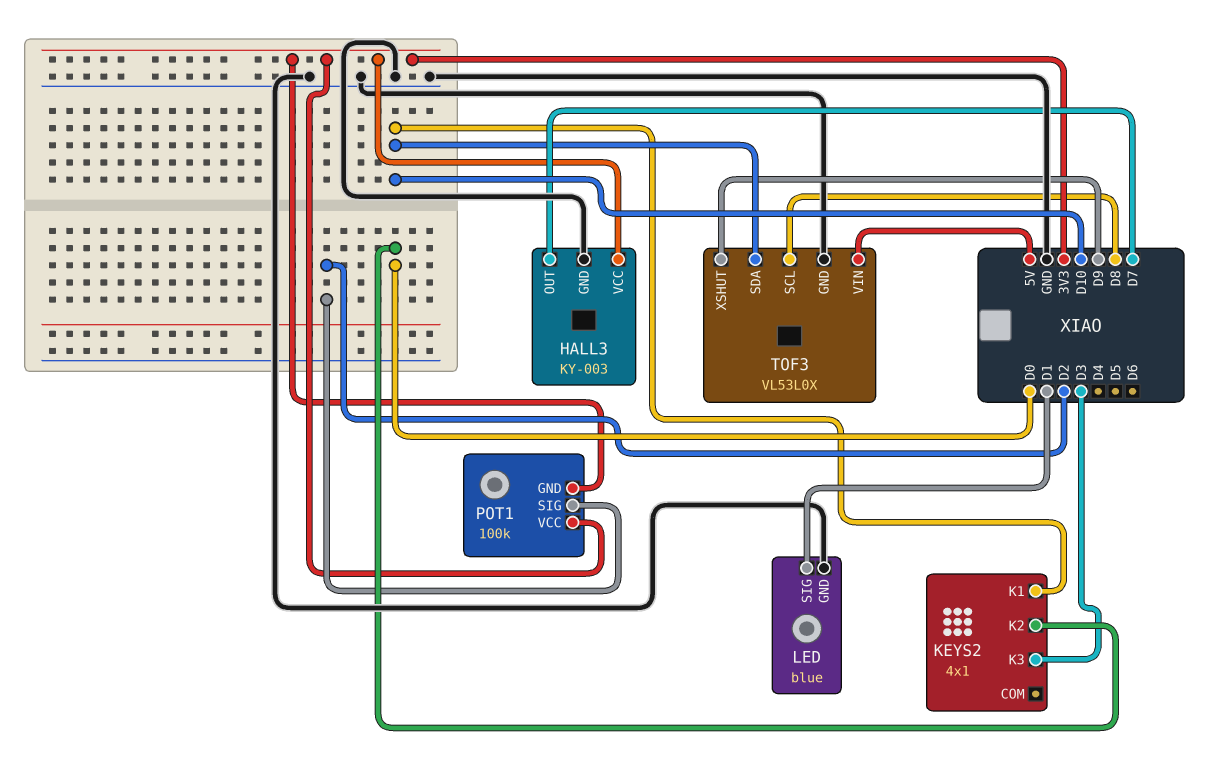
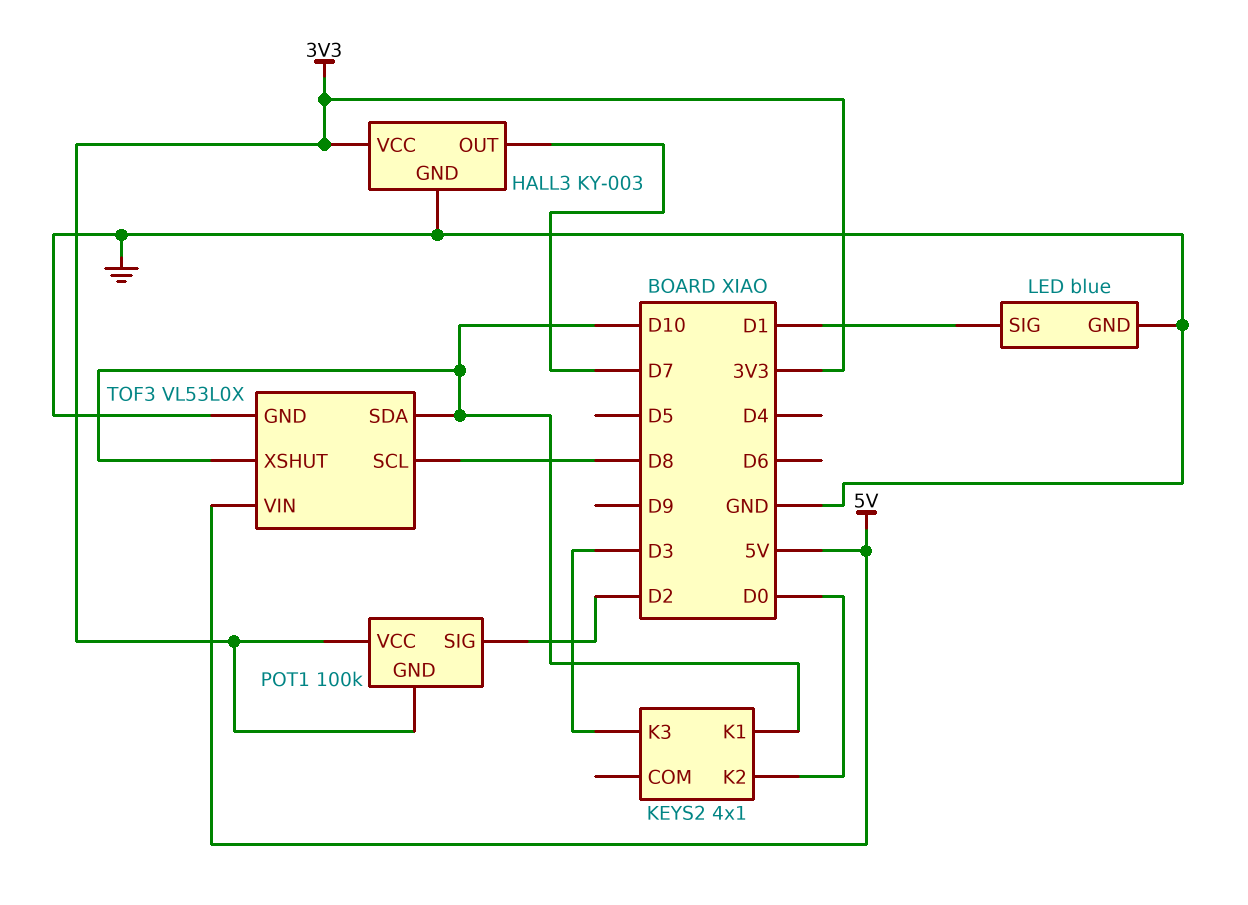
TOF3 pin XSHUT: D9 -> D10

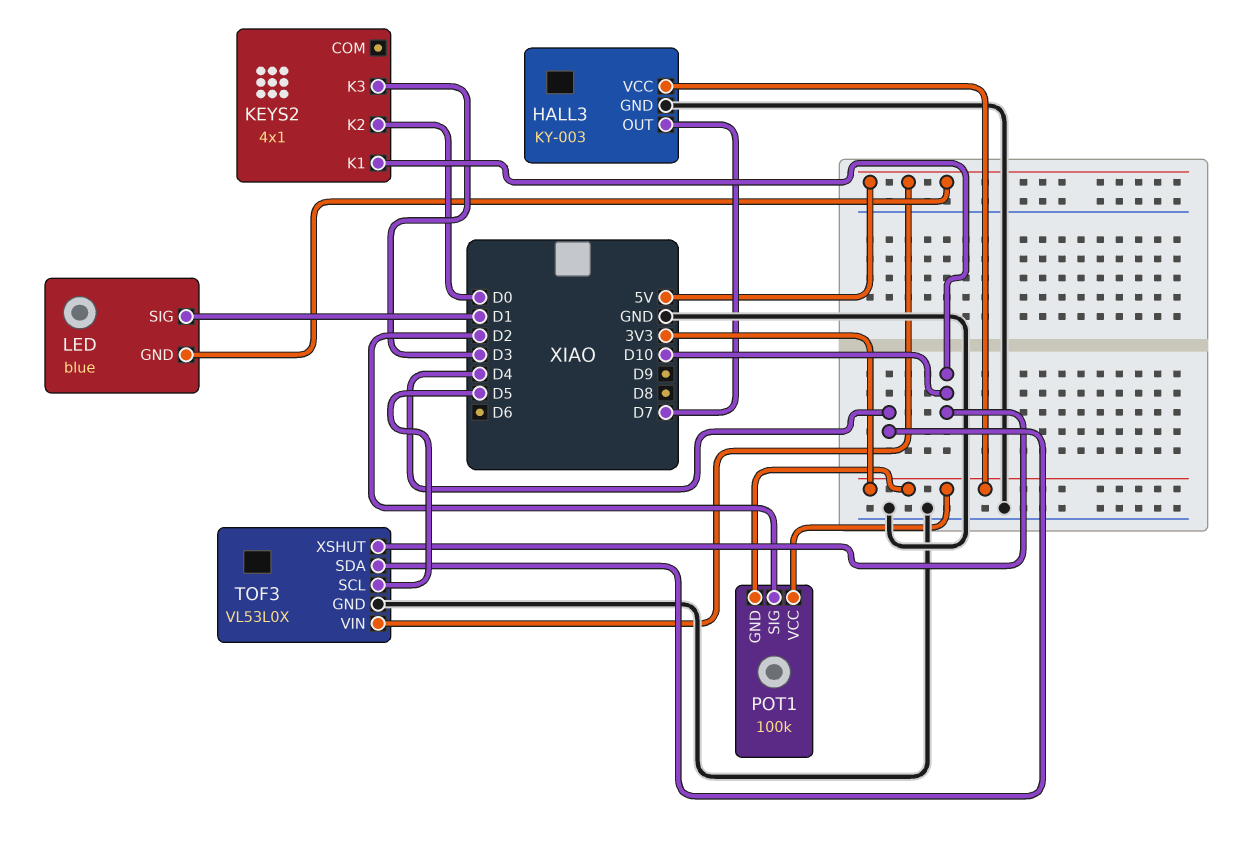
LED pin GND: GND -> 5V
TOF3 pin SCL: D8 -> D5
TOF3 pin SDA: D10 -> D4

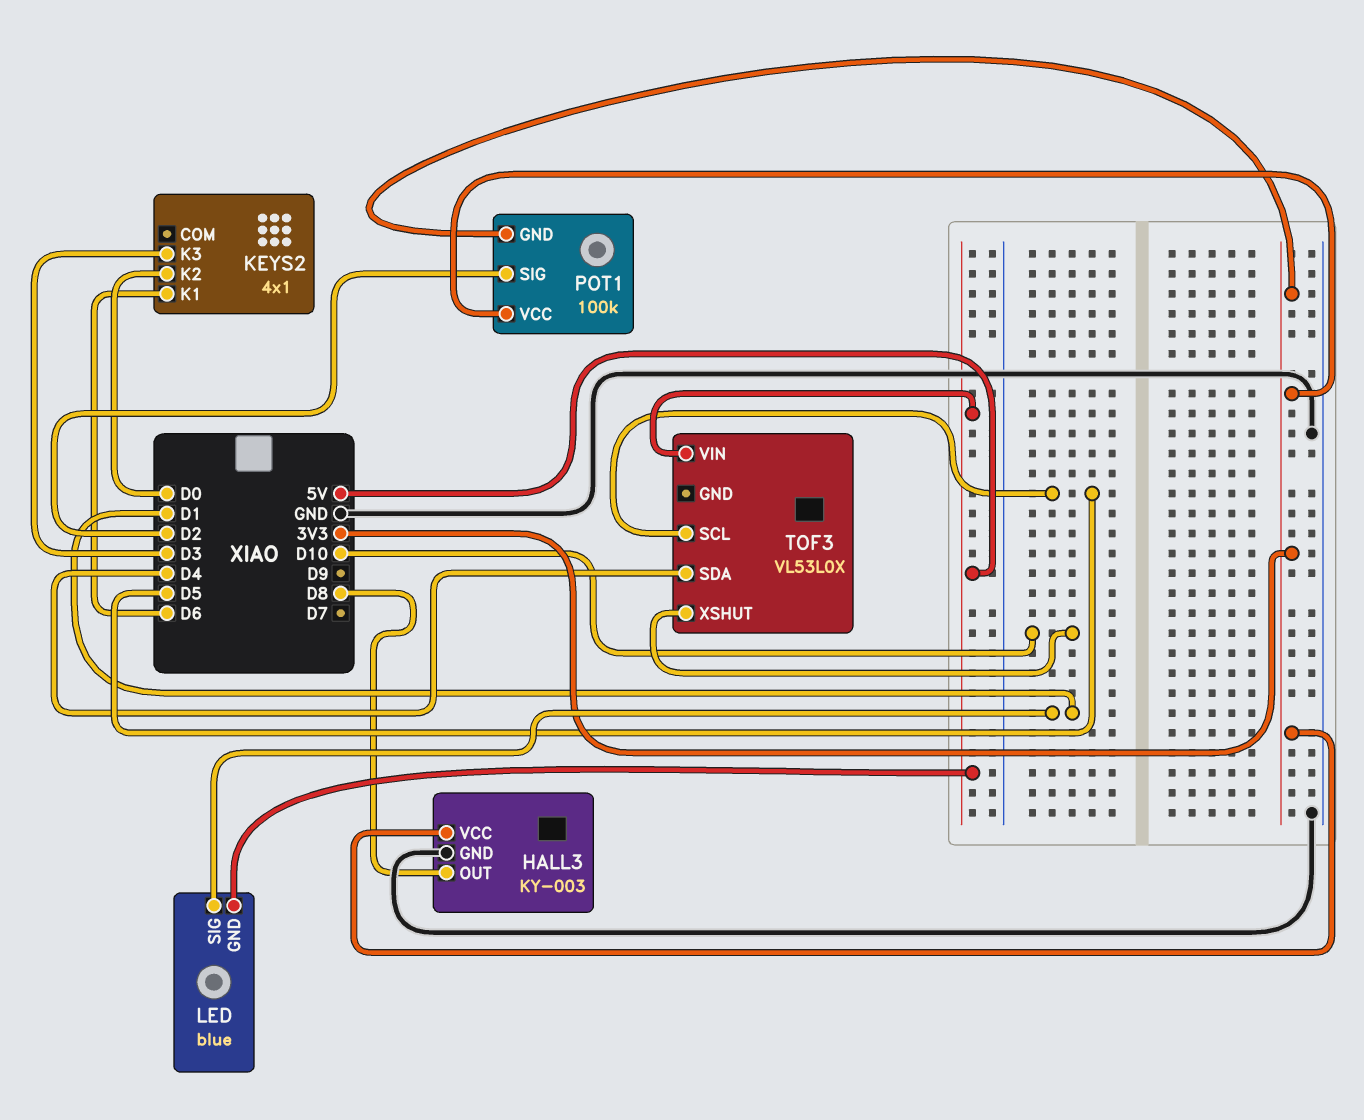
HALL3 pin OUT: D7 -> D8
KEYS2 pin K1: D10 -> D6
TOF3 pin GND: GND -> none

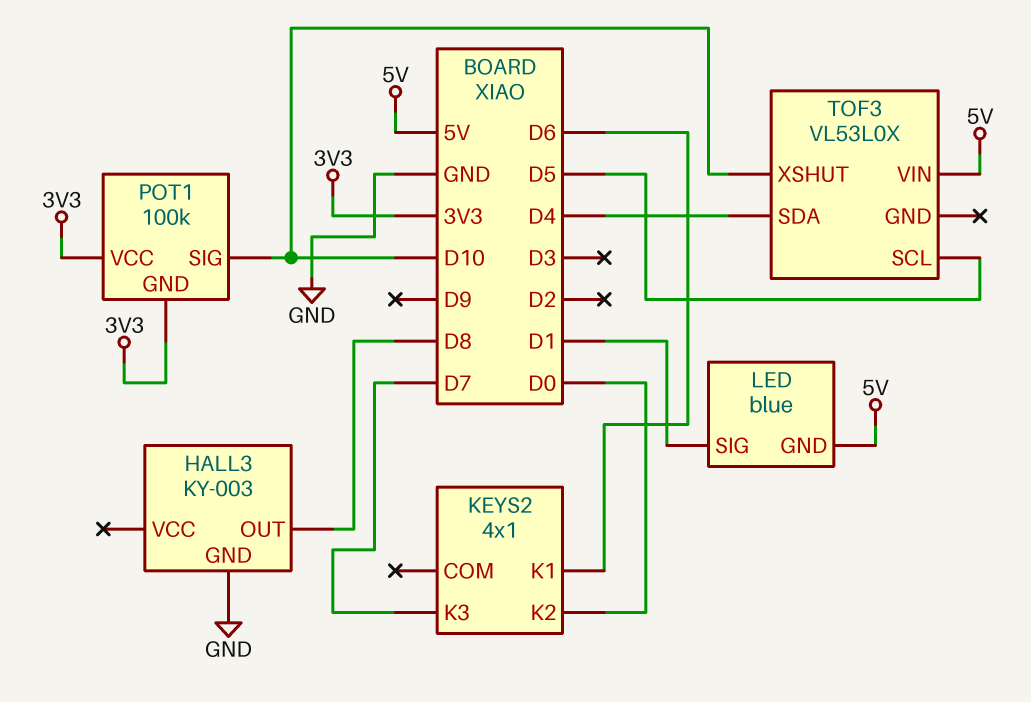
HALL3 pin VCC: 3V3 -> none
KEYS2 pin K3: D3 -> D7
POT1 pin SIG: D2 -> D10

